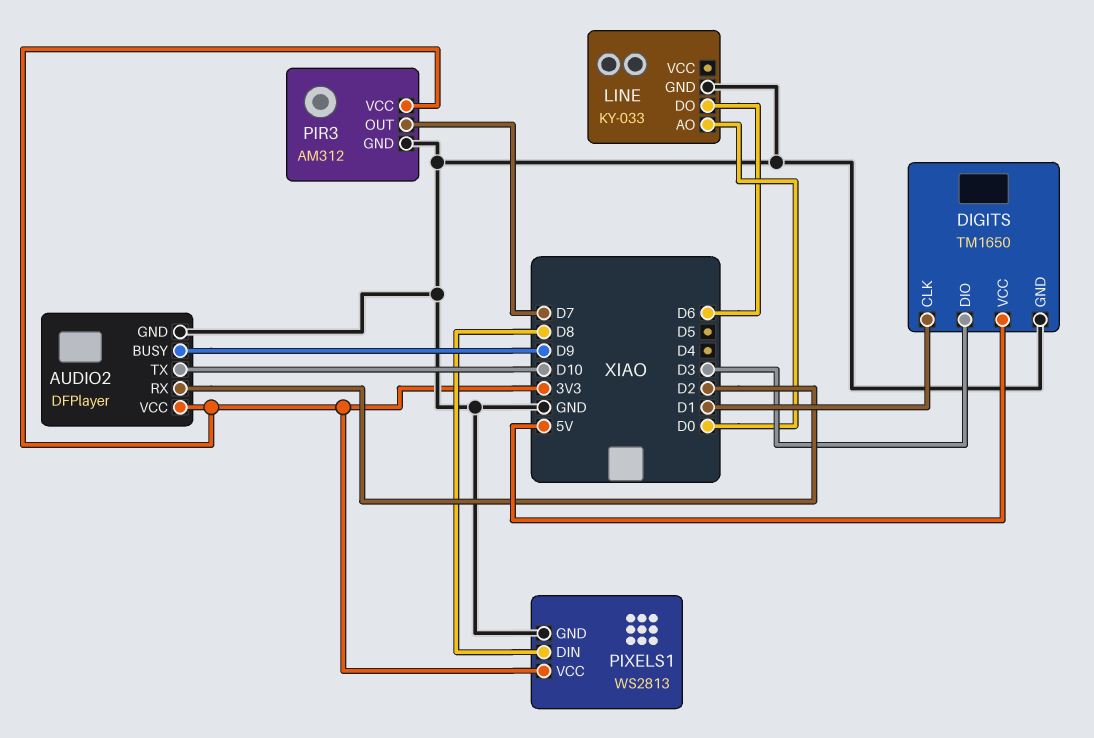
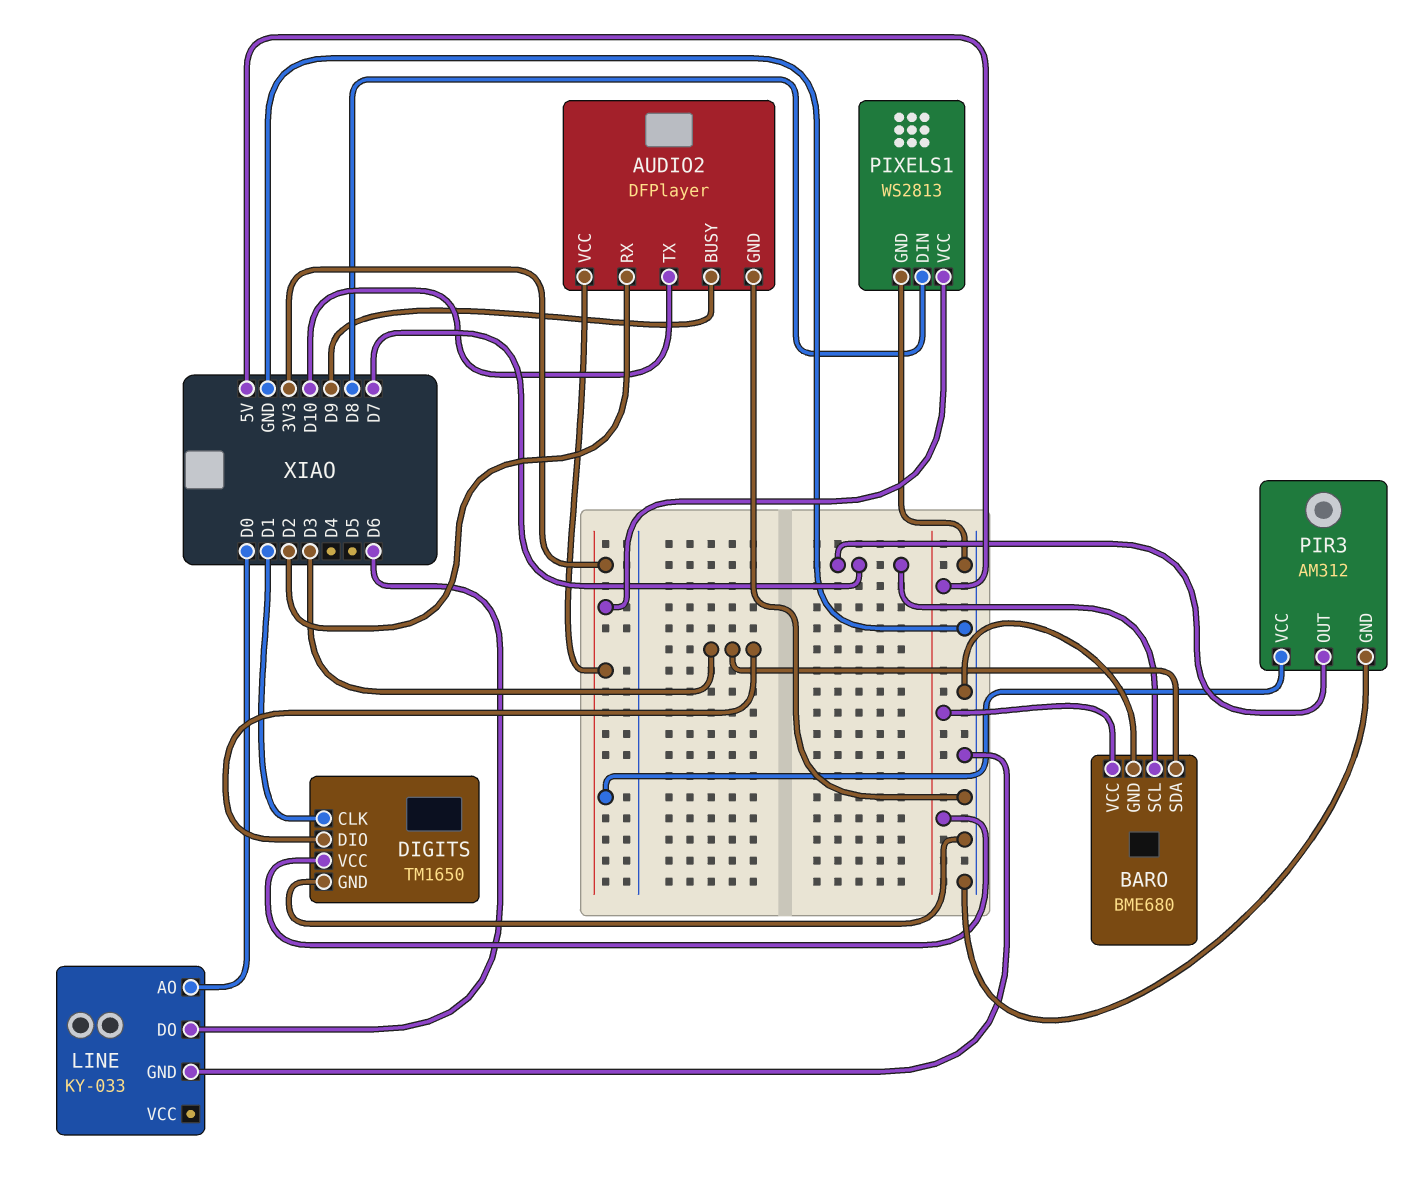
BARO: none -> BME680
BARO pin GND: none -> GND
BARO pin SCL: none -> D7
BARO pin SDA: none -> D3
BARO pin VCC: none -> 5V

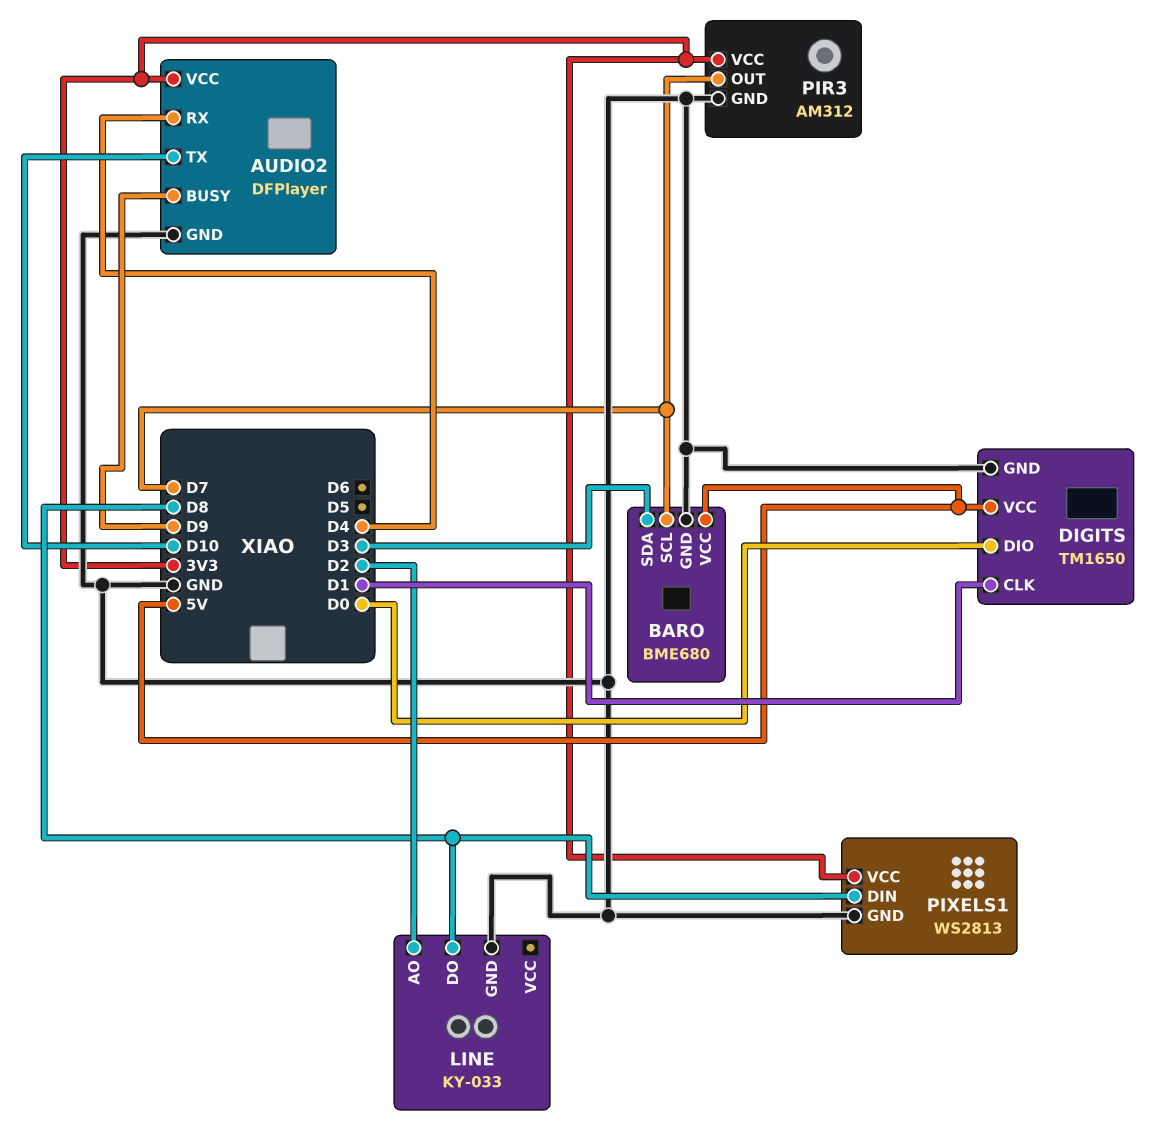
AUDIO2 pin RX: D2 -> D4
DIGITS pin DIO: D3 -> D0
LINE pin AO: D0 -> D2
LINE pin DO: D6 -> D8

